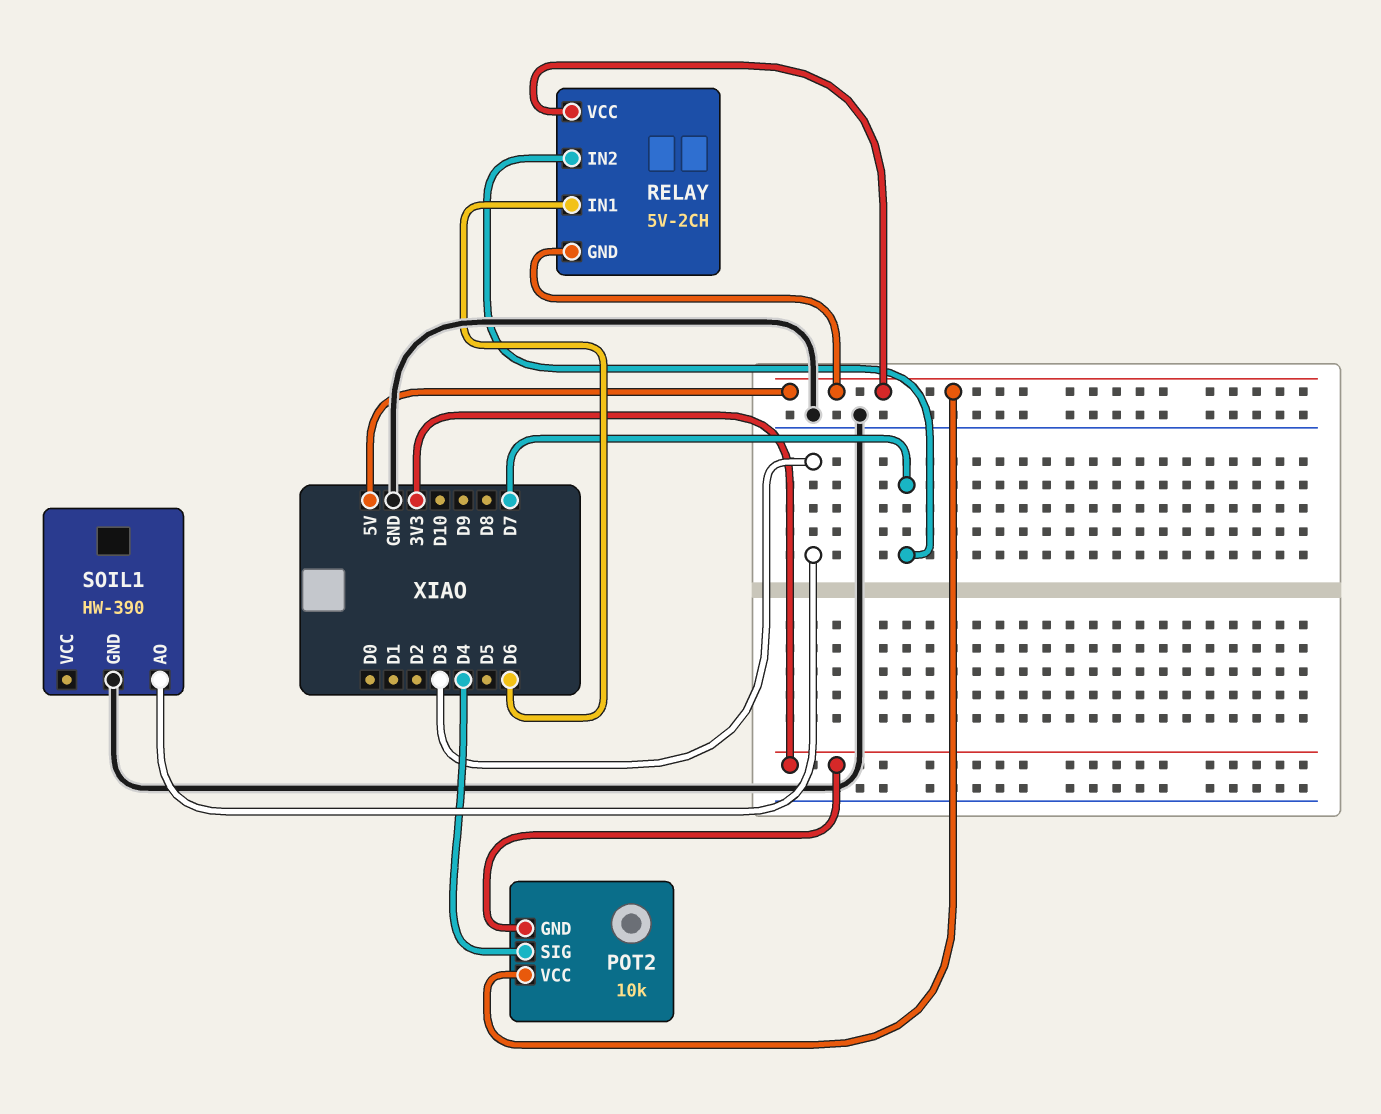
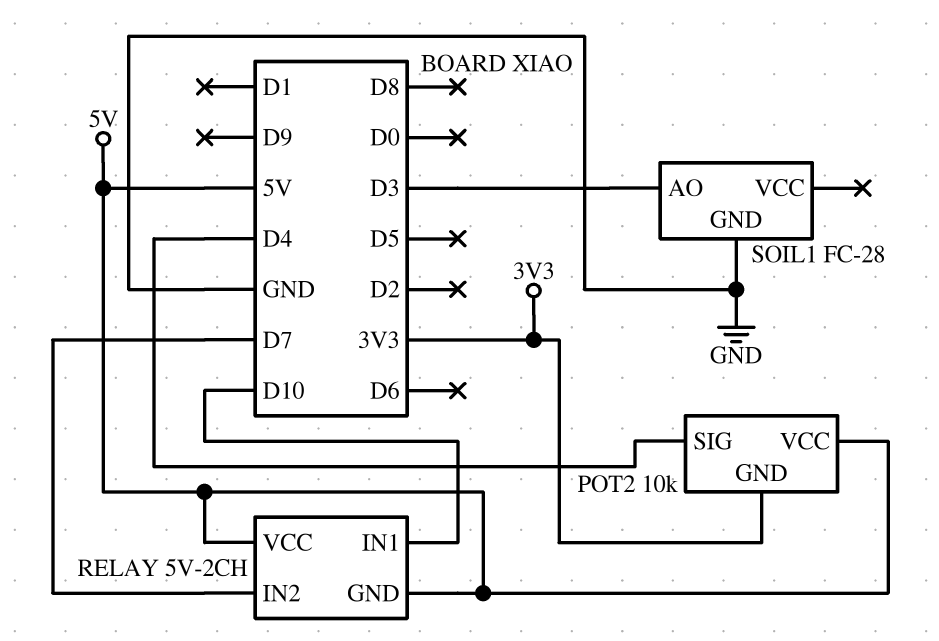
RELAY pin IN1: D6 -> D10
SOIL1: HW-390 -> FC-28

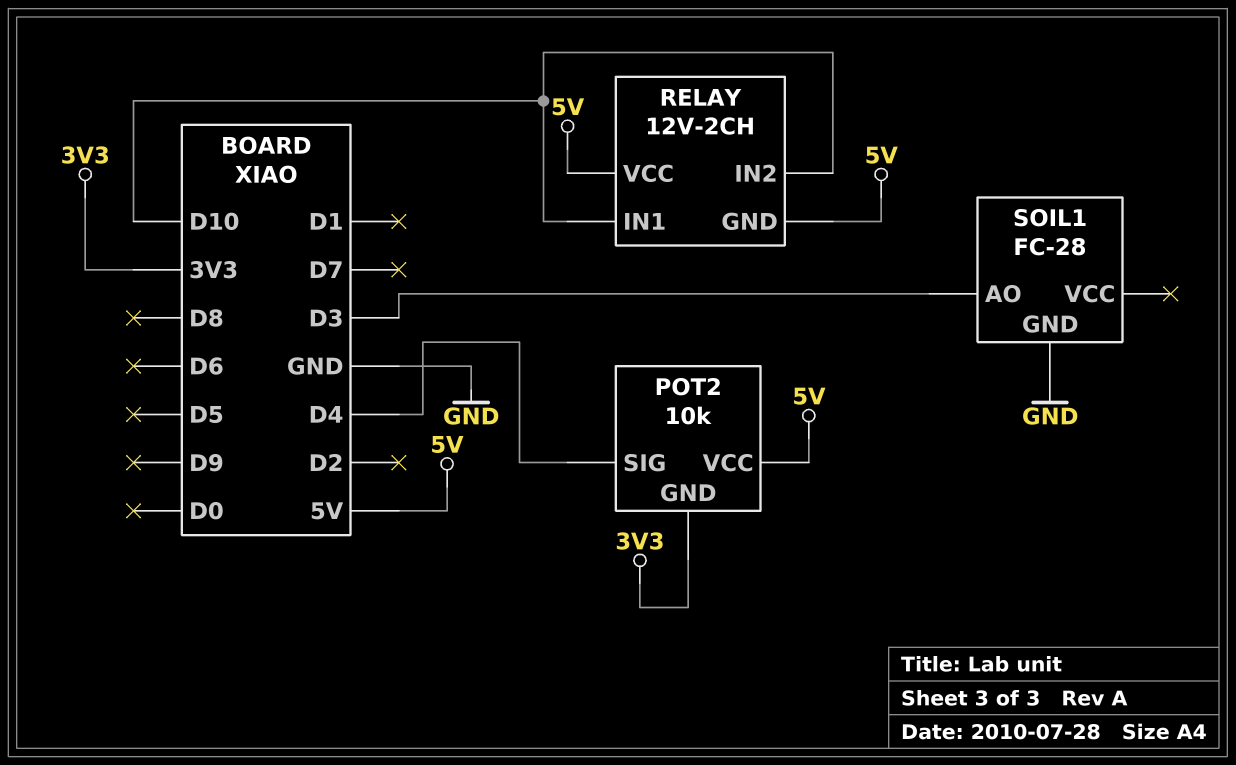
RELAY: 5V-2CH -> 12V-2CH
RELAY pin IN2: D7 -> D10

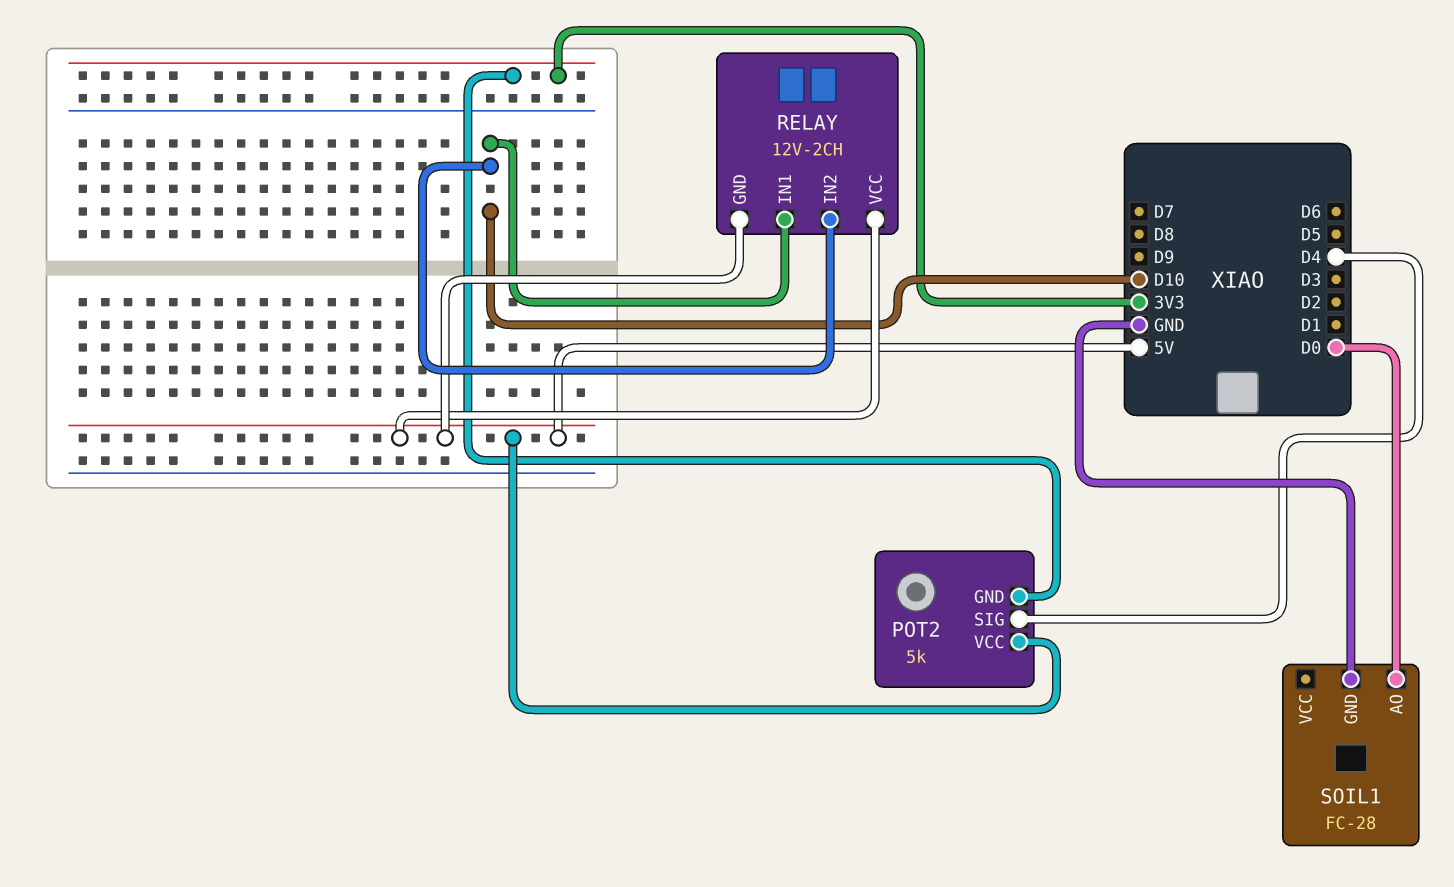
POT2: 10k -> 5k
SOIL1 pin AO: D3 -> D0

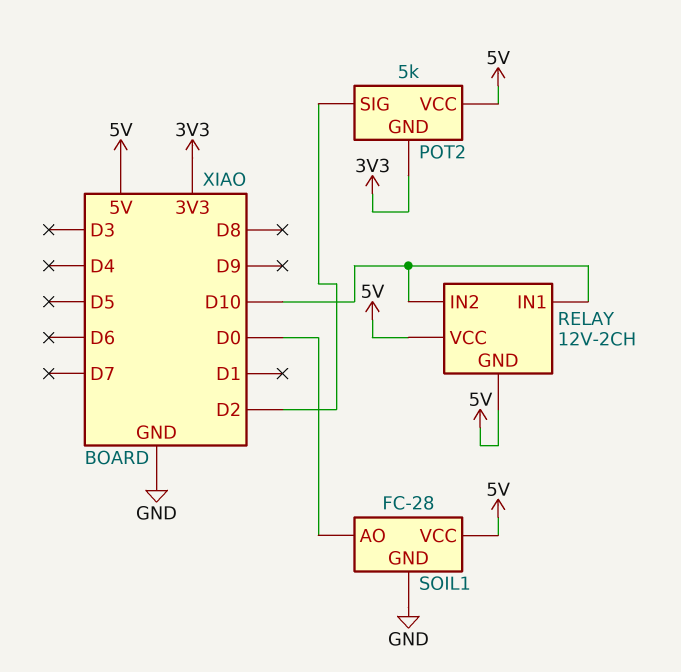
POT2 pin SIG: D4 -> D2
SOIL1 pin VCC: none -> 5V

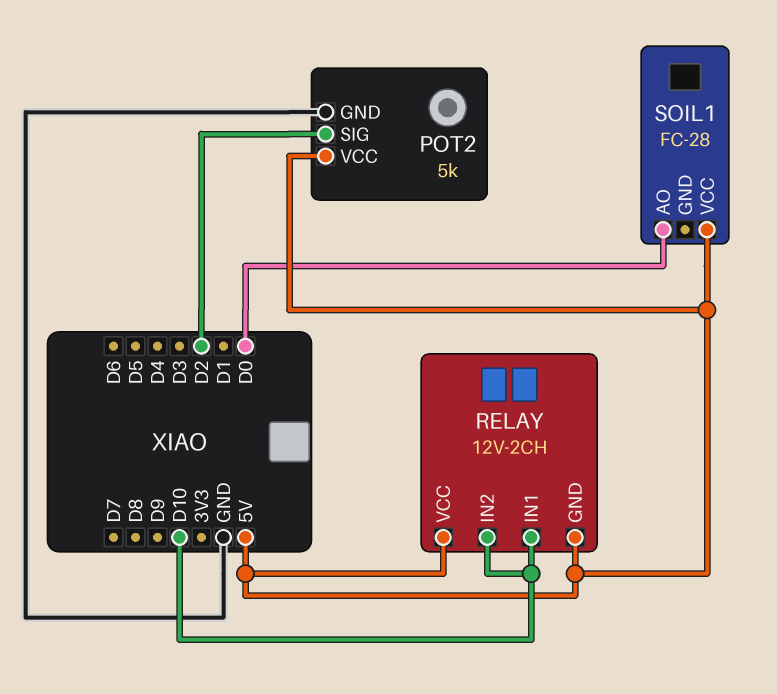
POT2 pin GND: 3V3 -> GND
SOIL1 pin GND: GND -> none

